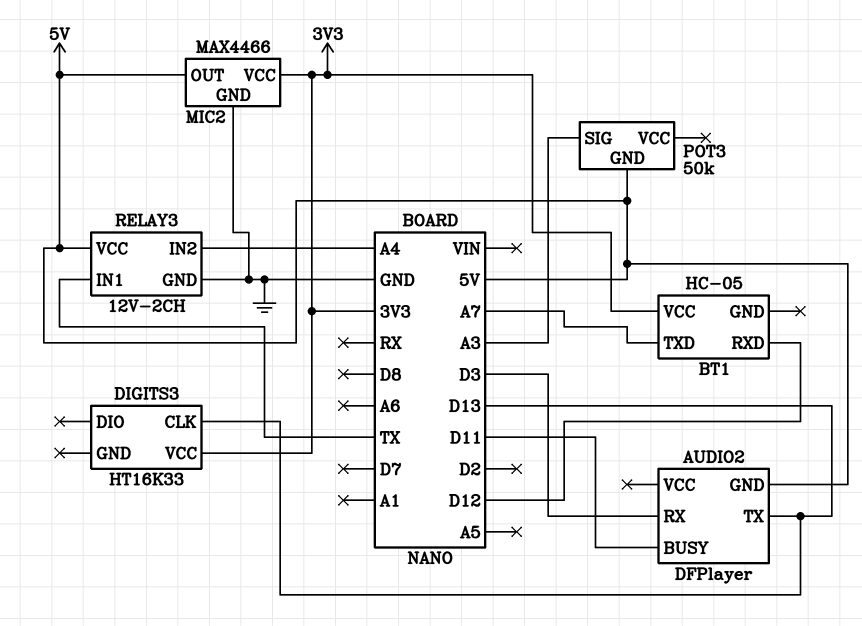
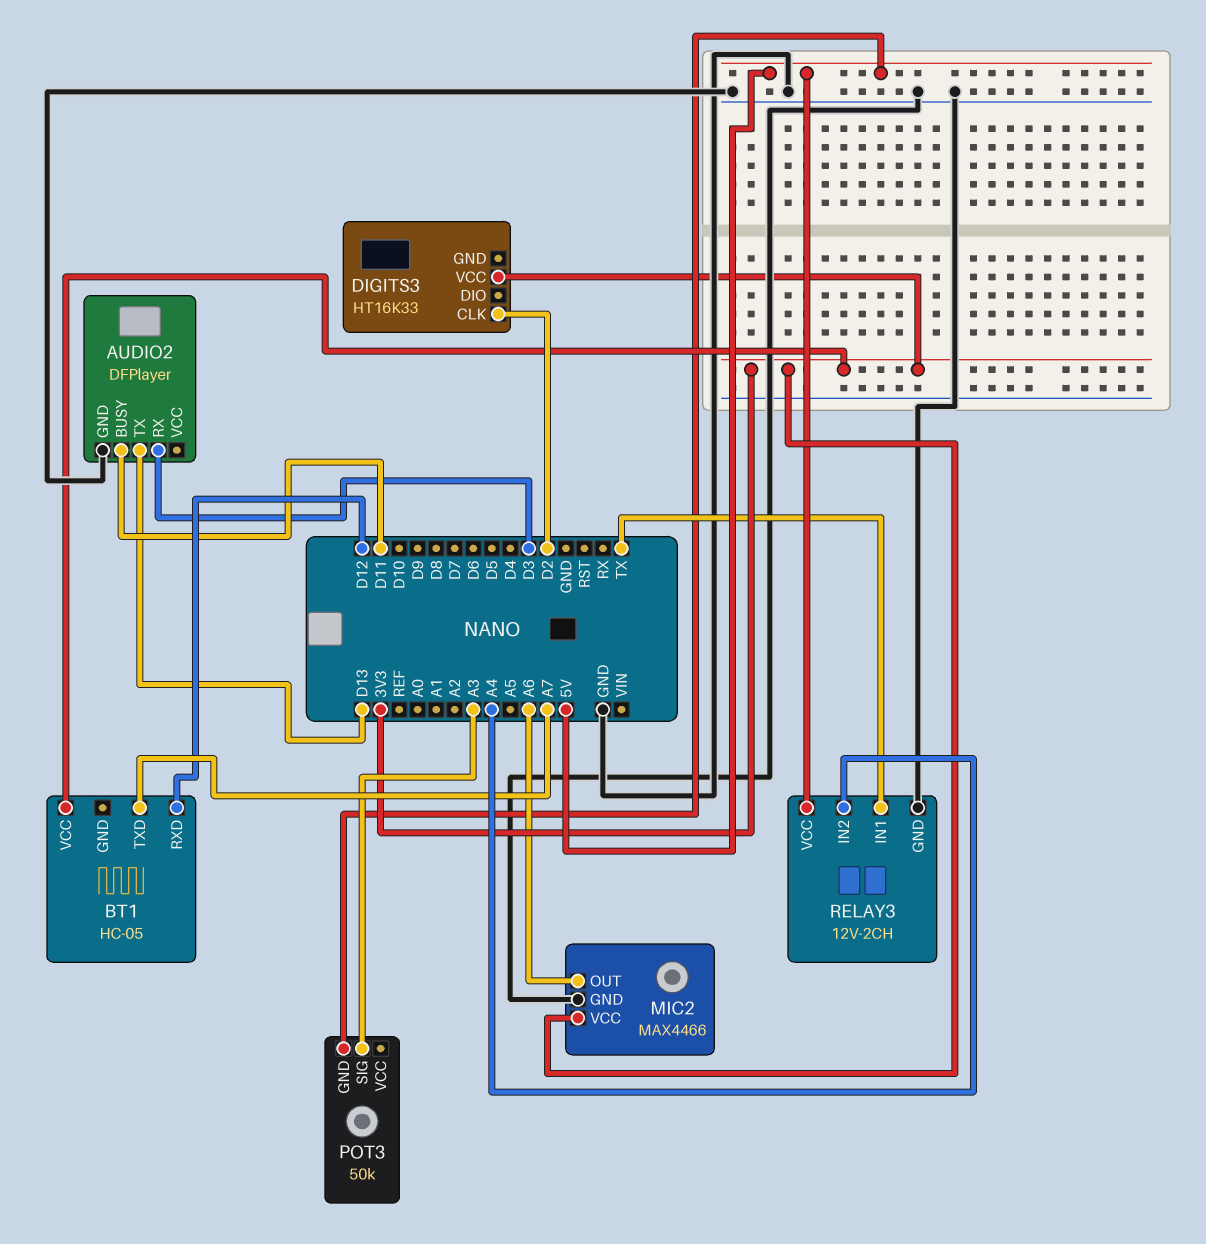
AUDIO2 pin GND: 5V -> GND
DIGITS3 pin CLK: D13 -> D2
MIC2 pin OUT: 5V -> A6

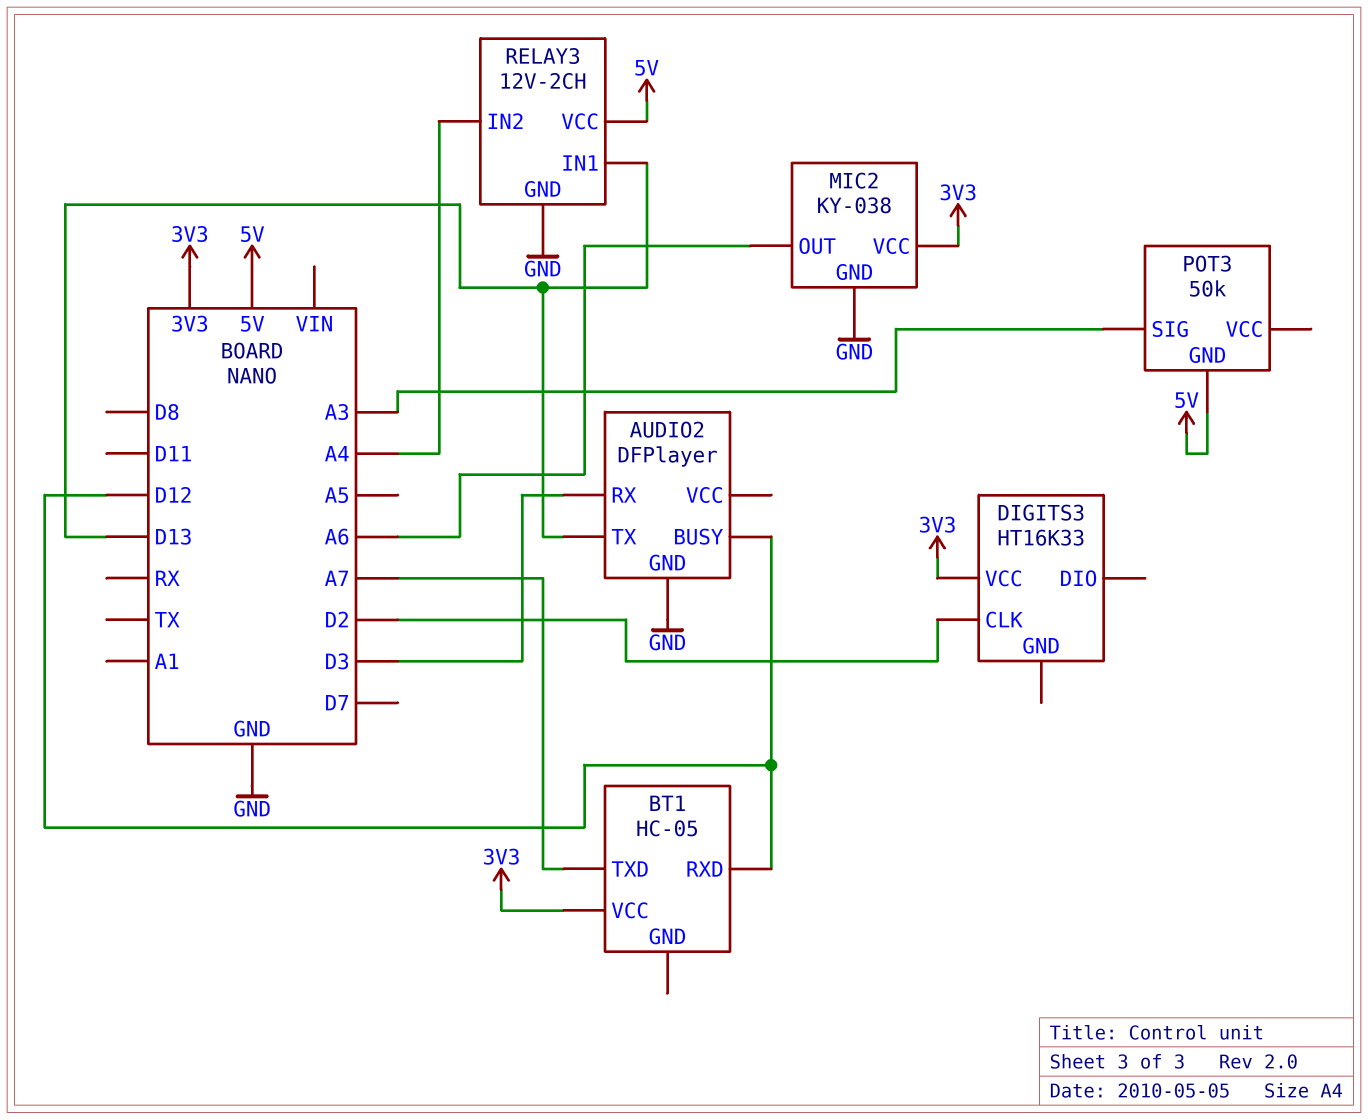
AUDIO2 pin BUSY: D11 -> D12
MIC2: MAX4466 -> KY-038
RELAY3 pin IN1: TX -> D13

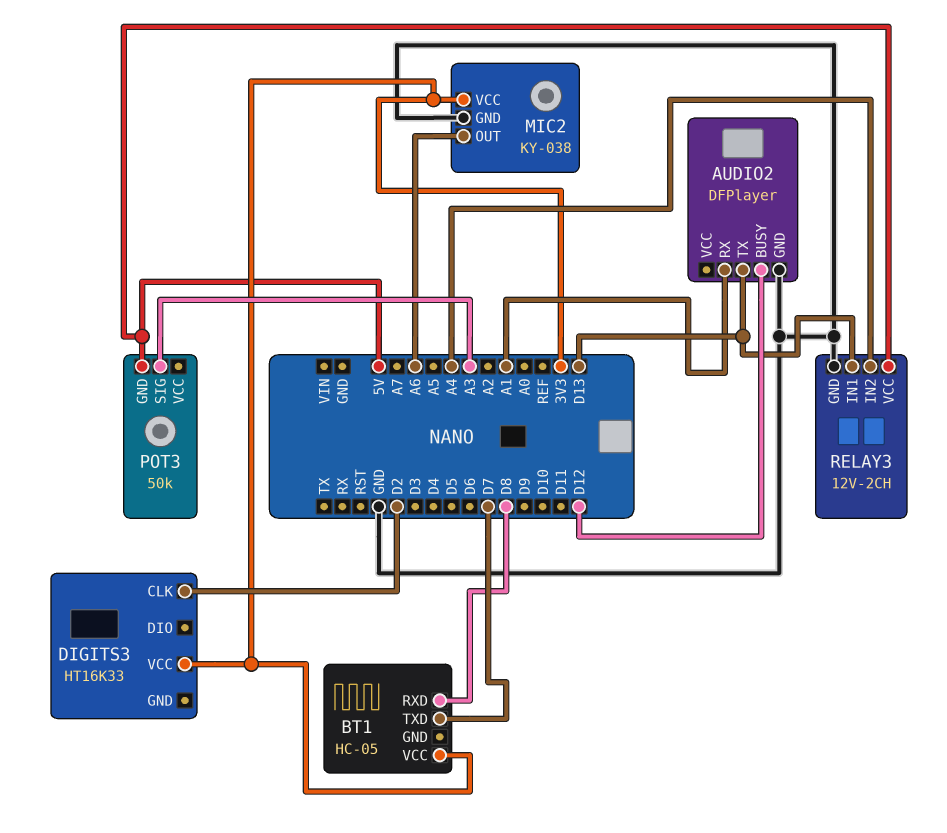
AUDIO2 pin RX: D3 -> A1
BT1 pin RXD: D12 -> D8
BT1 pin TXD: A7 -> D7

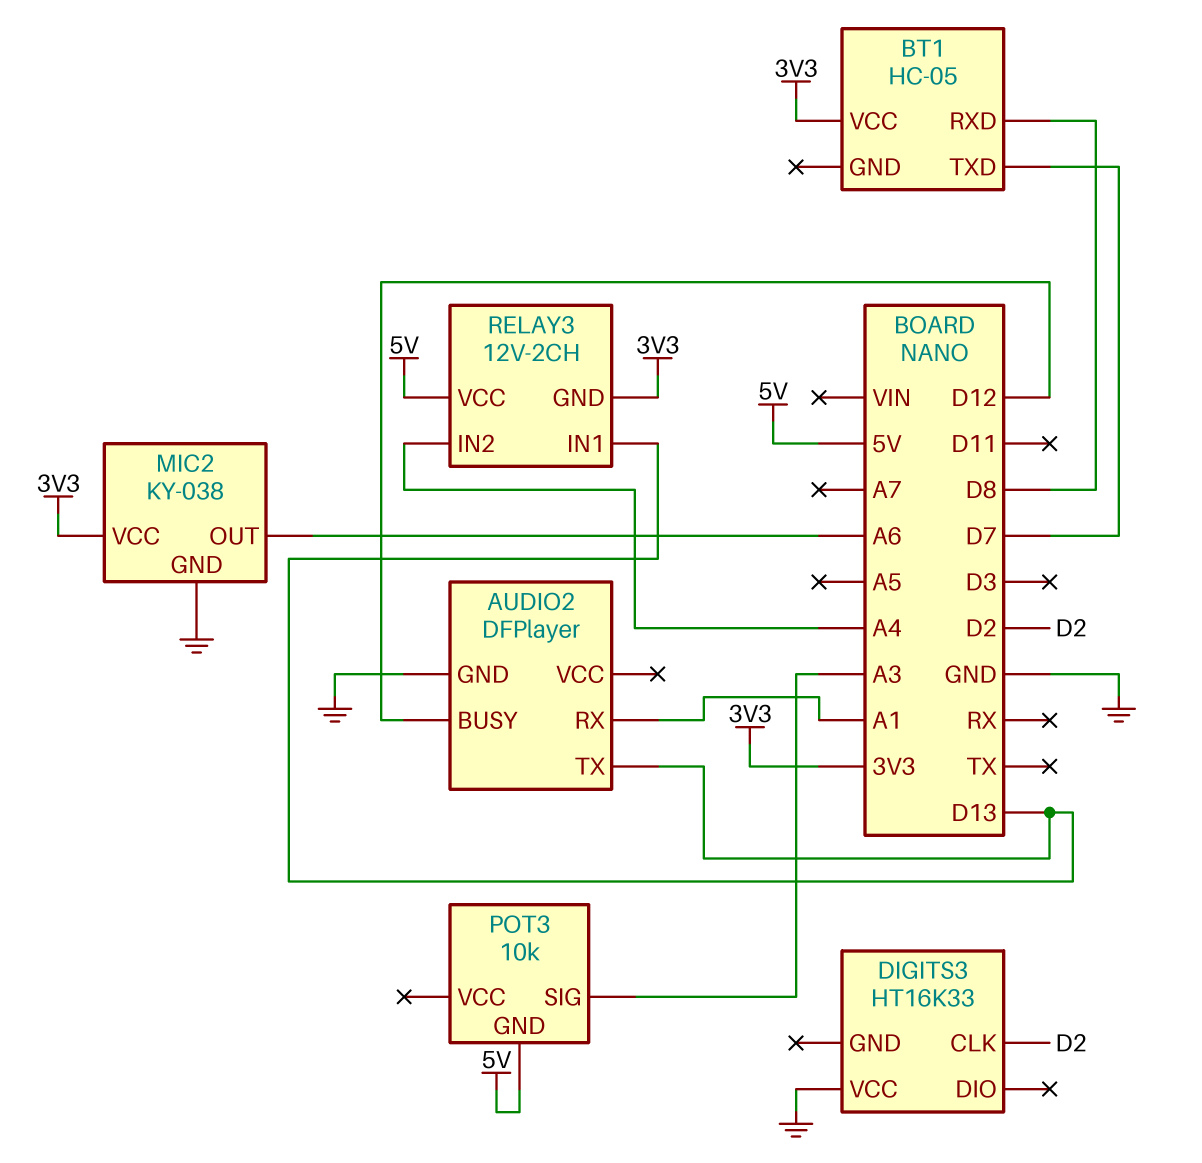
DIGITS3 pin VCC: 3V3 -> GND
POT3: 50k -> 10k
RELAY3 pin GND: GND -> 3V3

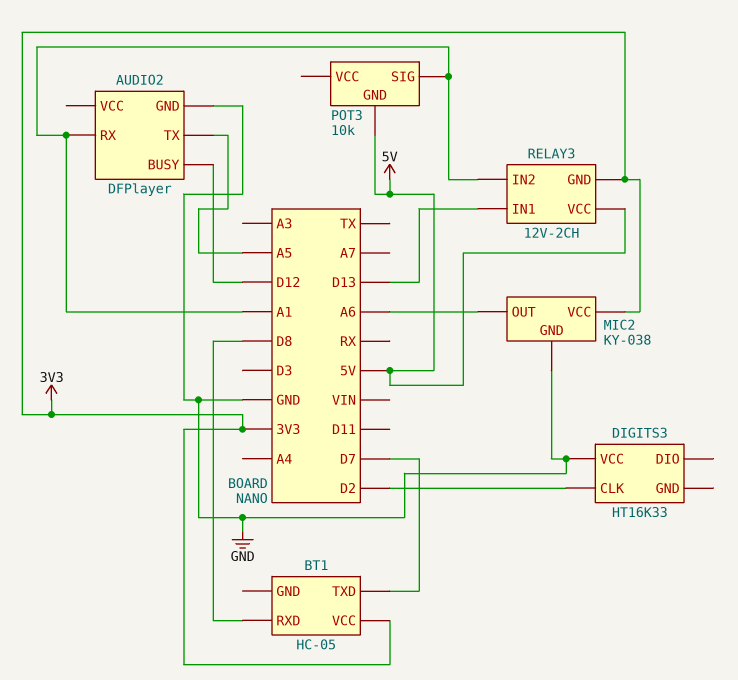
AUDIO2 pin TX: D13 -> A5
POT3 pin SIG: A3 -> A1
RELAY3 pin IN2: A4 -> A1

